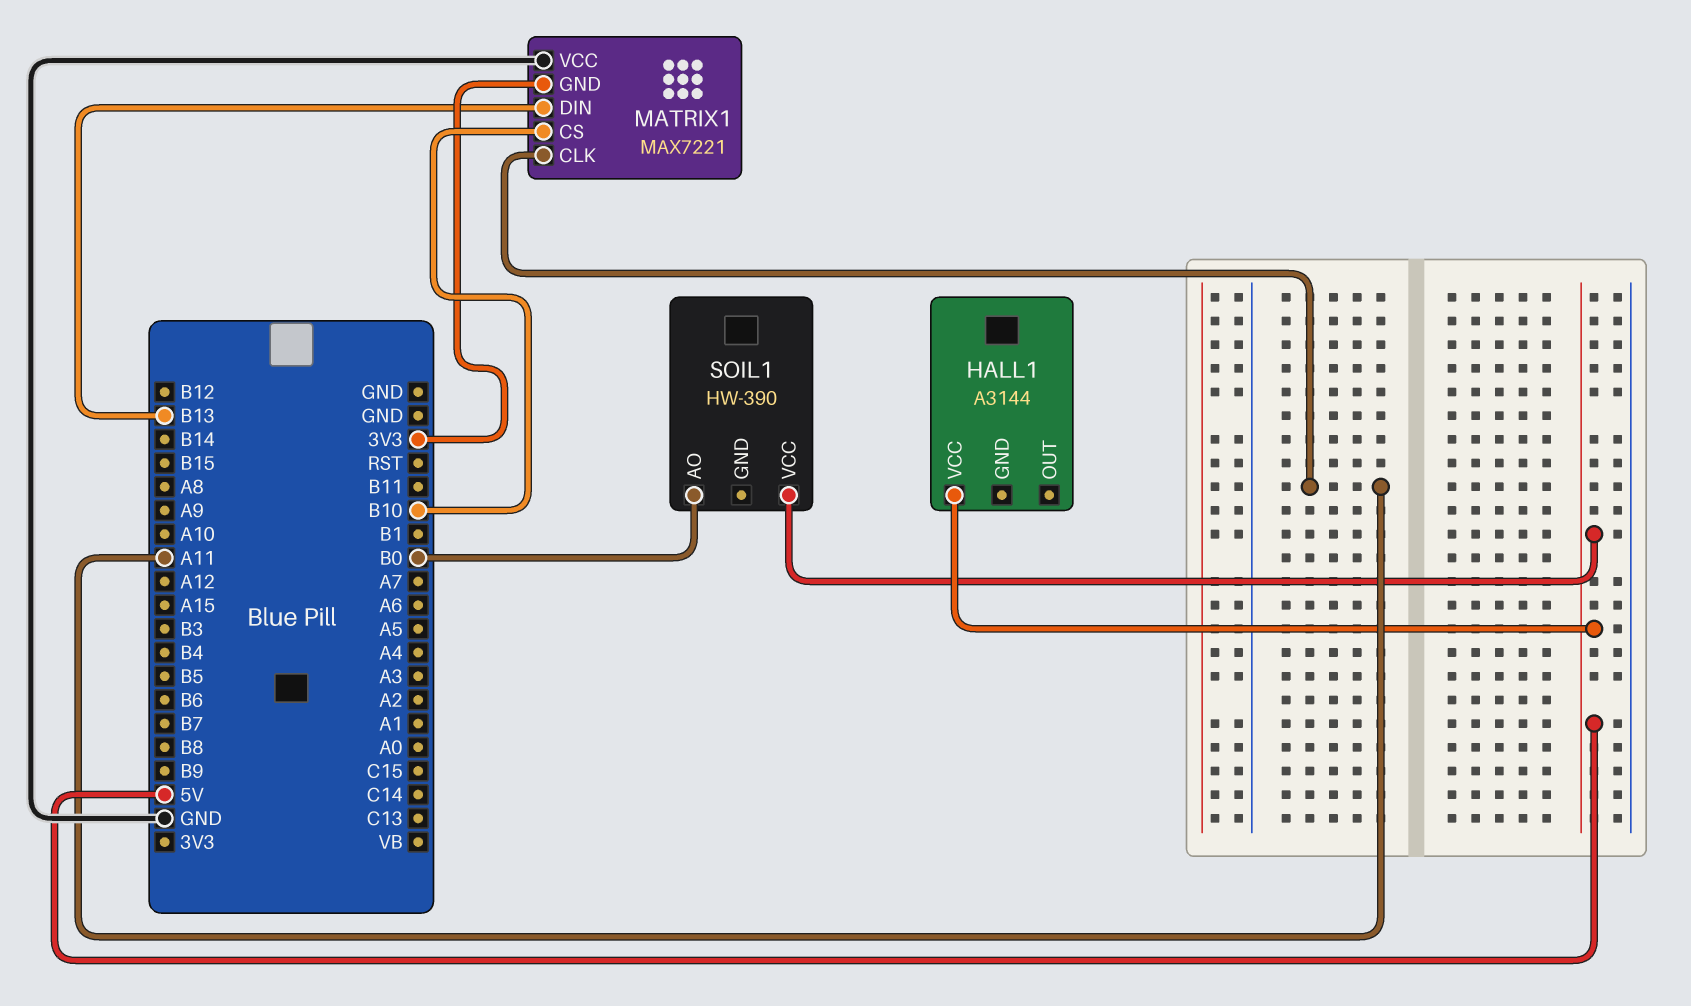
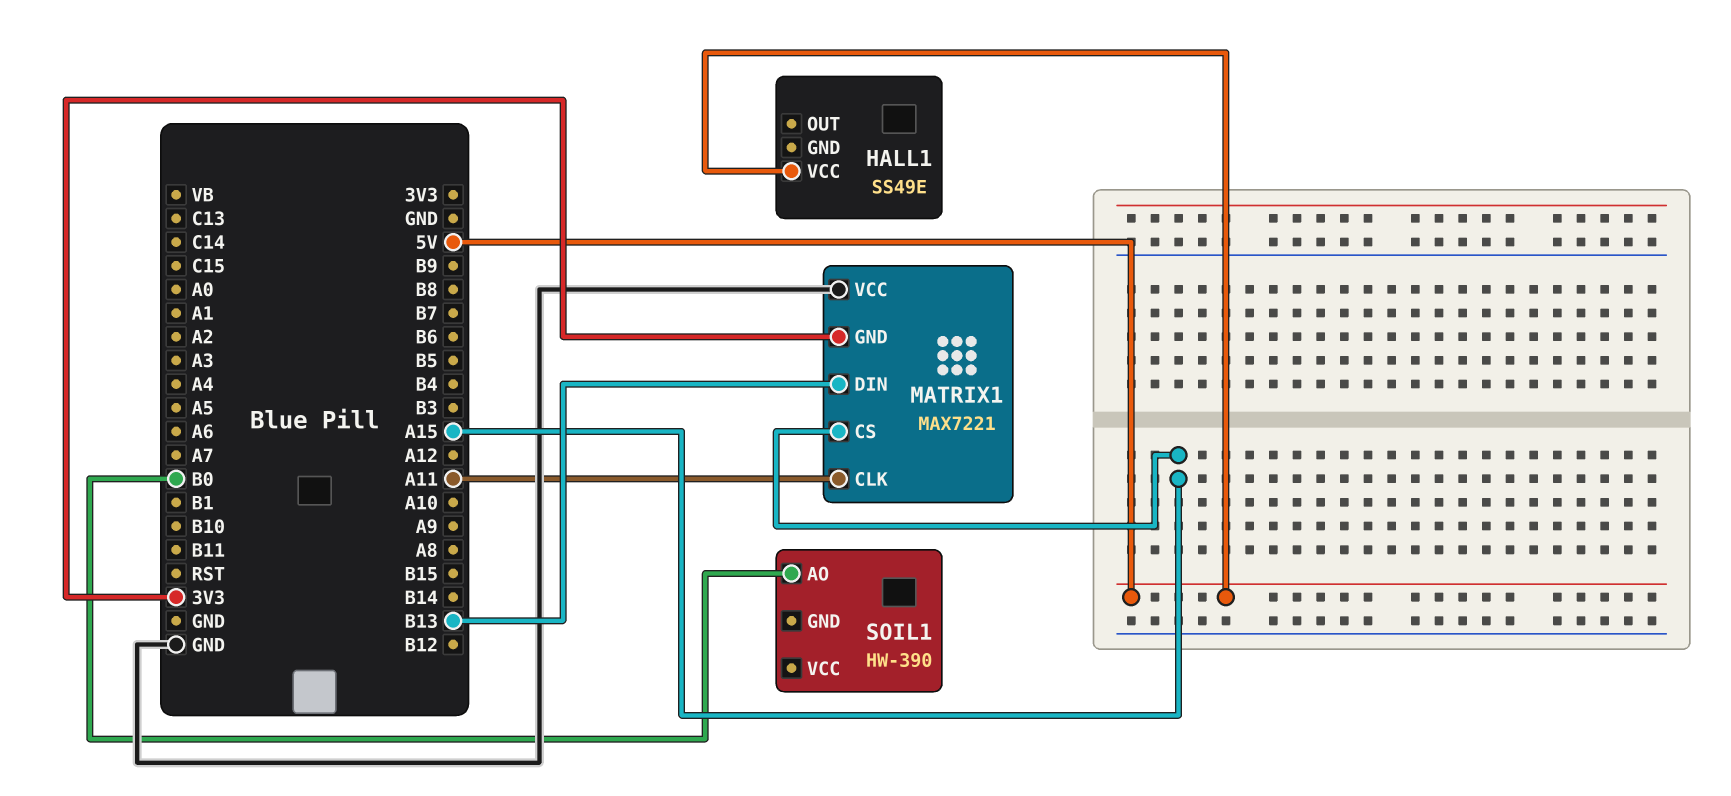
HALL1: A3144 -> SS49E
MATRIX1 pin CS: B10 -> A15
SOIL1 pin VCC: 5V -> none

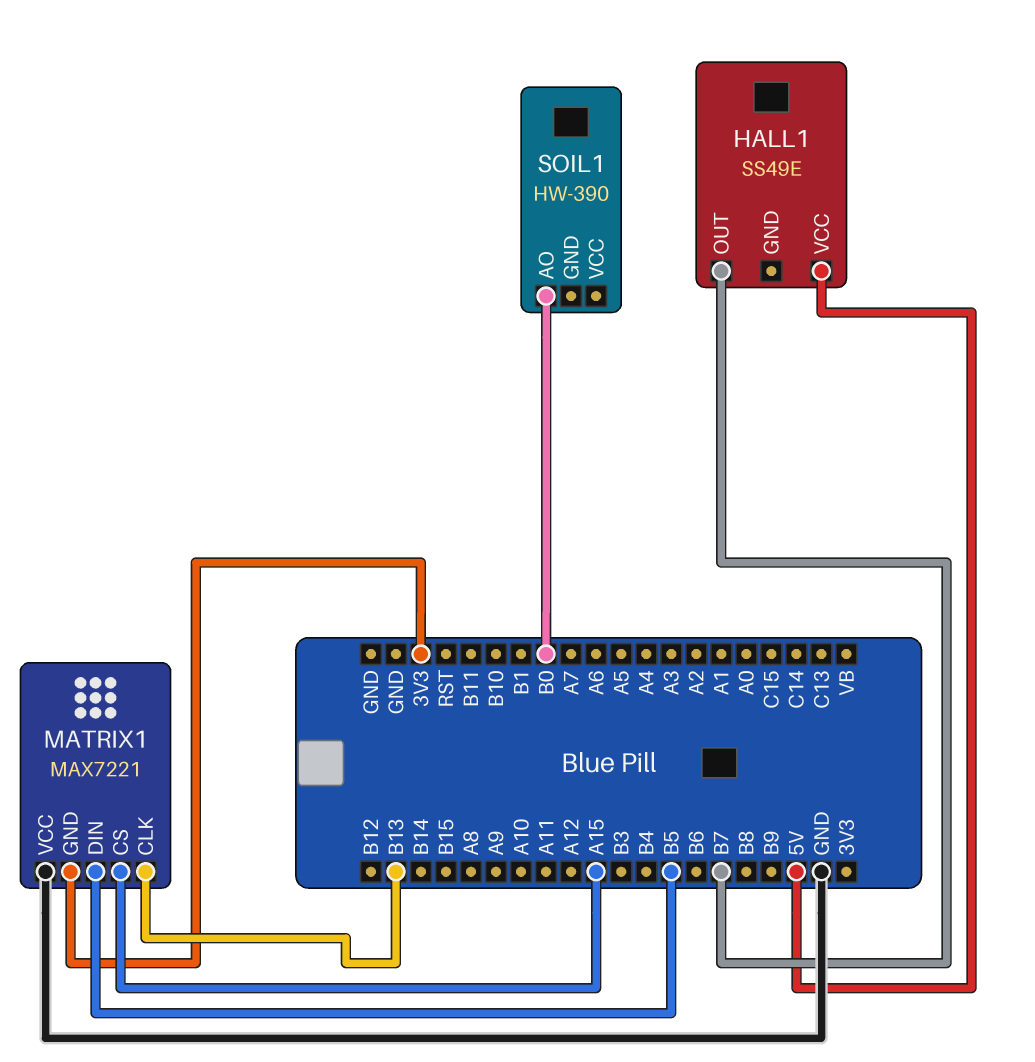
HALL1 pin OUT: none -> B7
MATRIX1 pin CLK: A11 -> B13
MATRIX1 pin DIN: B13 -> B5

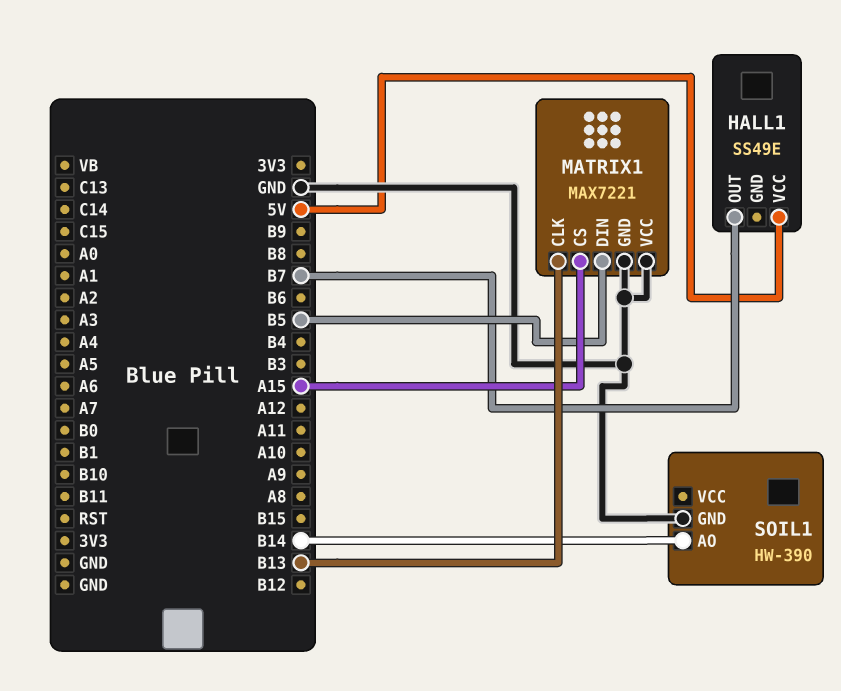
MATRIX1 pin GND: 3V3 -> GND
SOIL1 pin AO: B0 -> B14
SOIL1 pin GND: none -> GND

